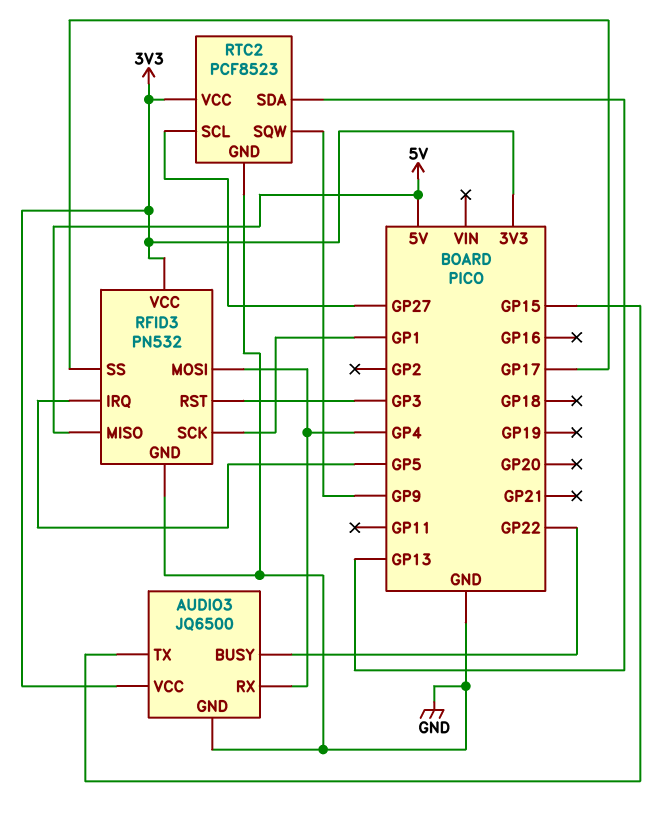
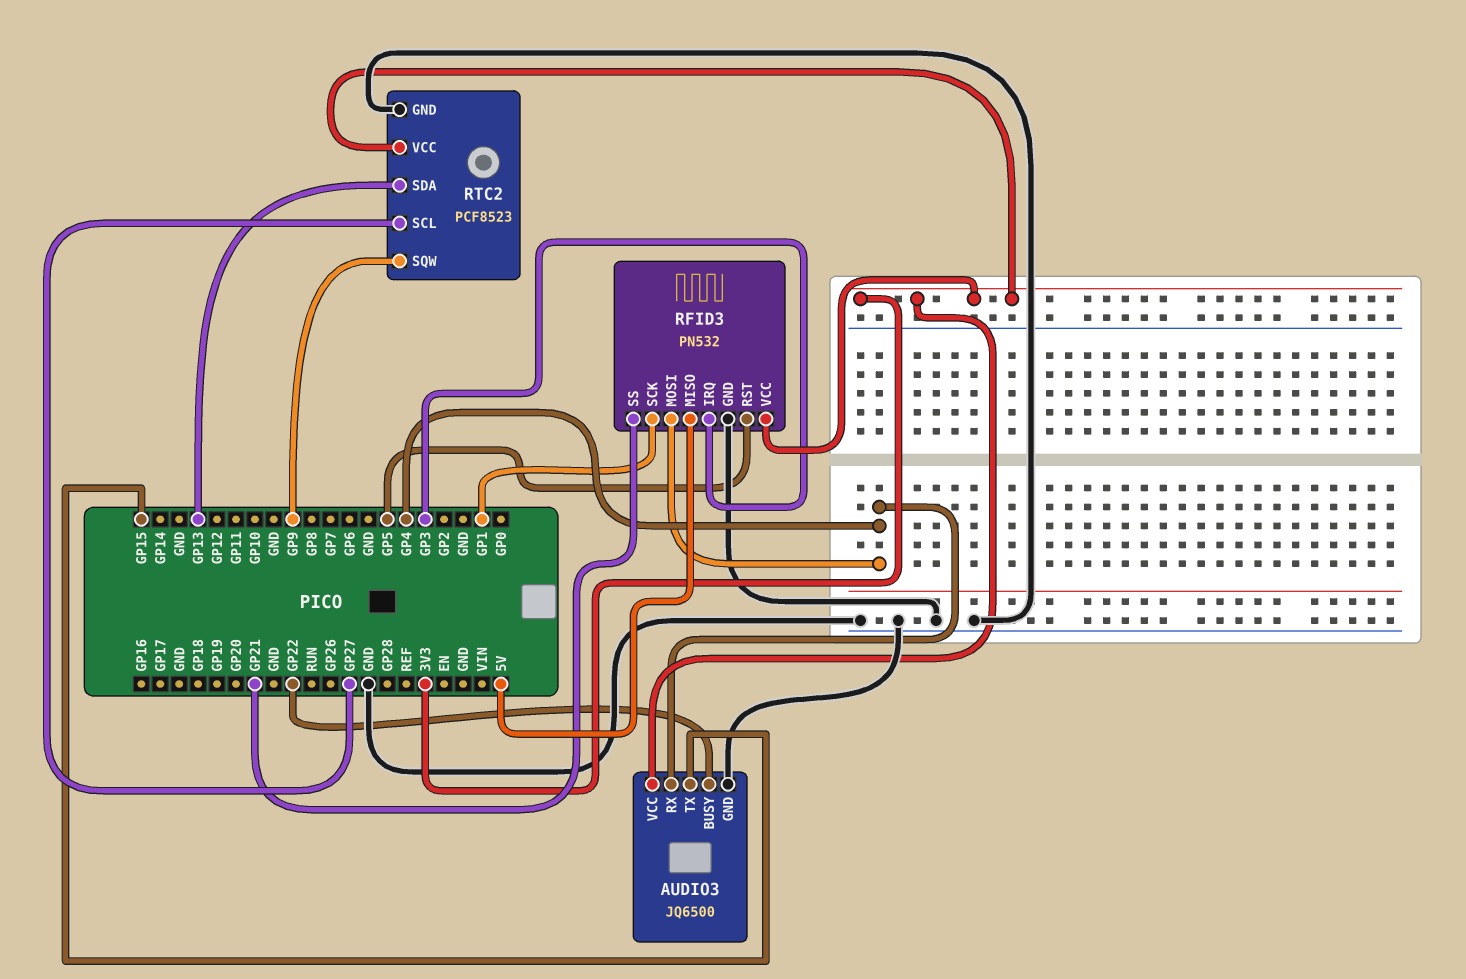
RFID3 pin IRQ: GP5 -> GP3
RFID3 pin RST: GP3 -> GP5
RFID3 pin SS: GP17 -> GP21

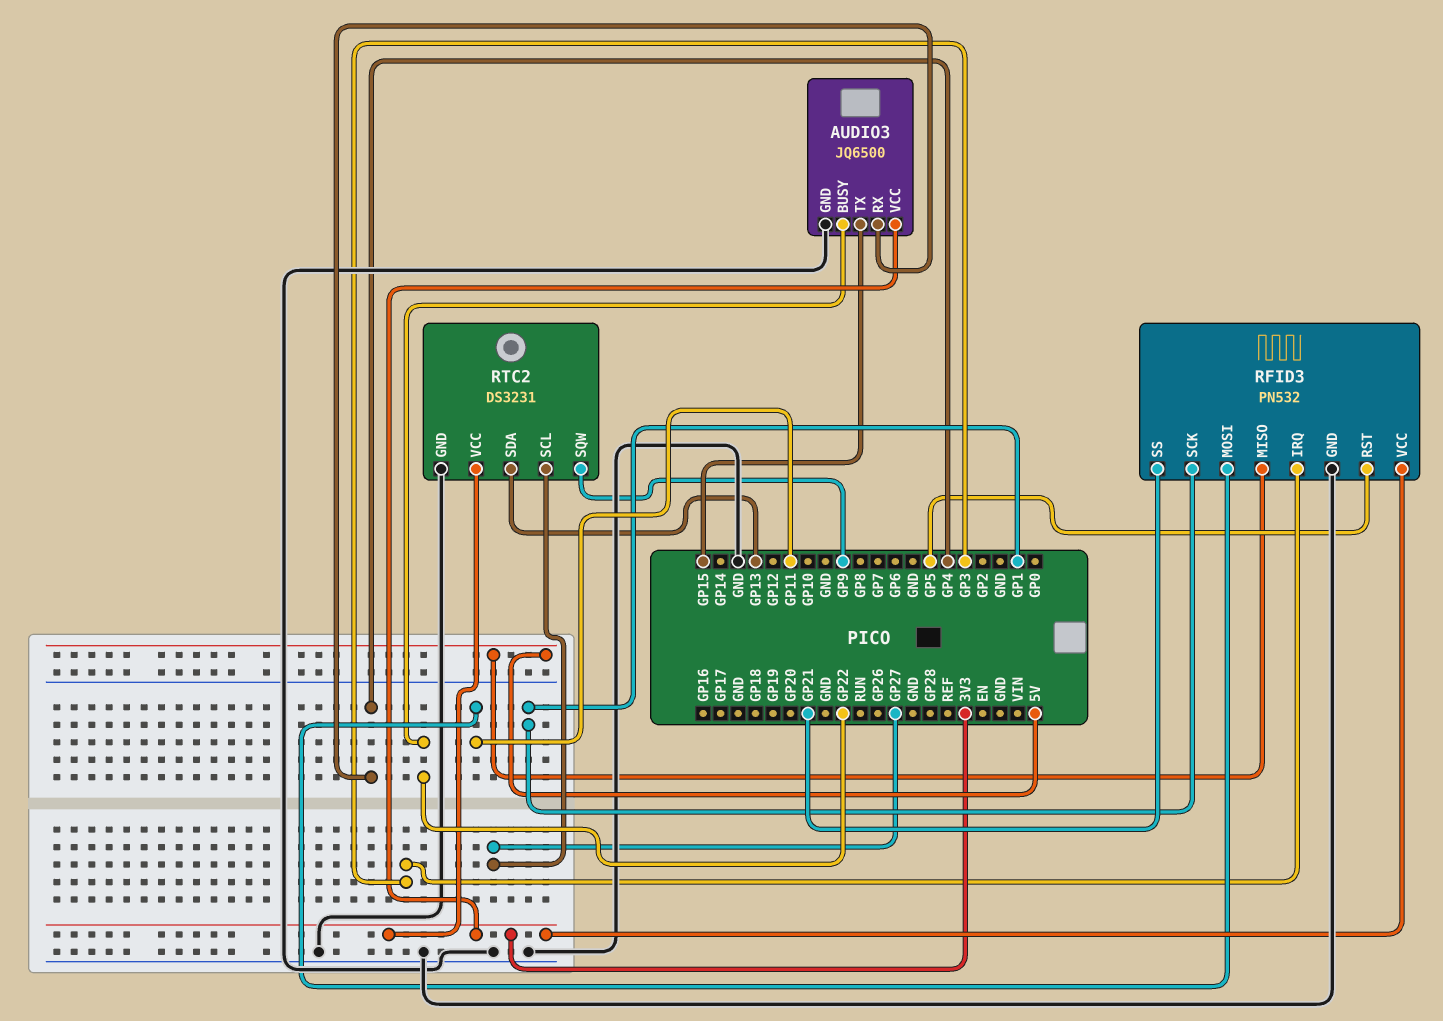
RFID3 pin MOSI: GP4 -> GP11
RTC2: PCF8523 -> DS3231

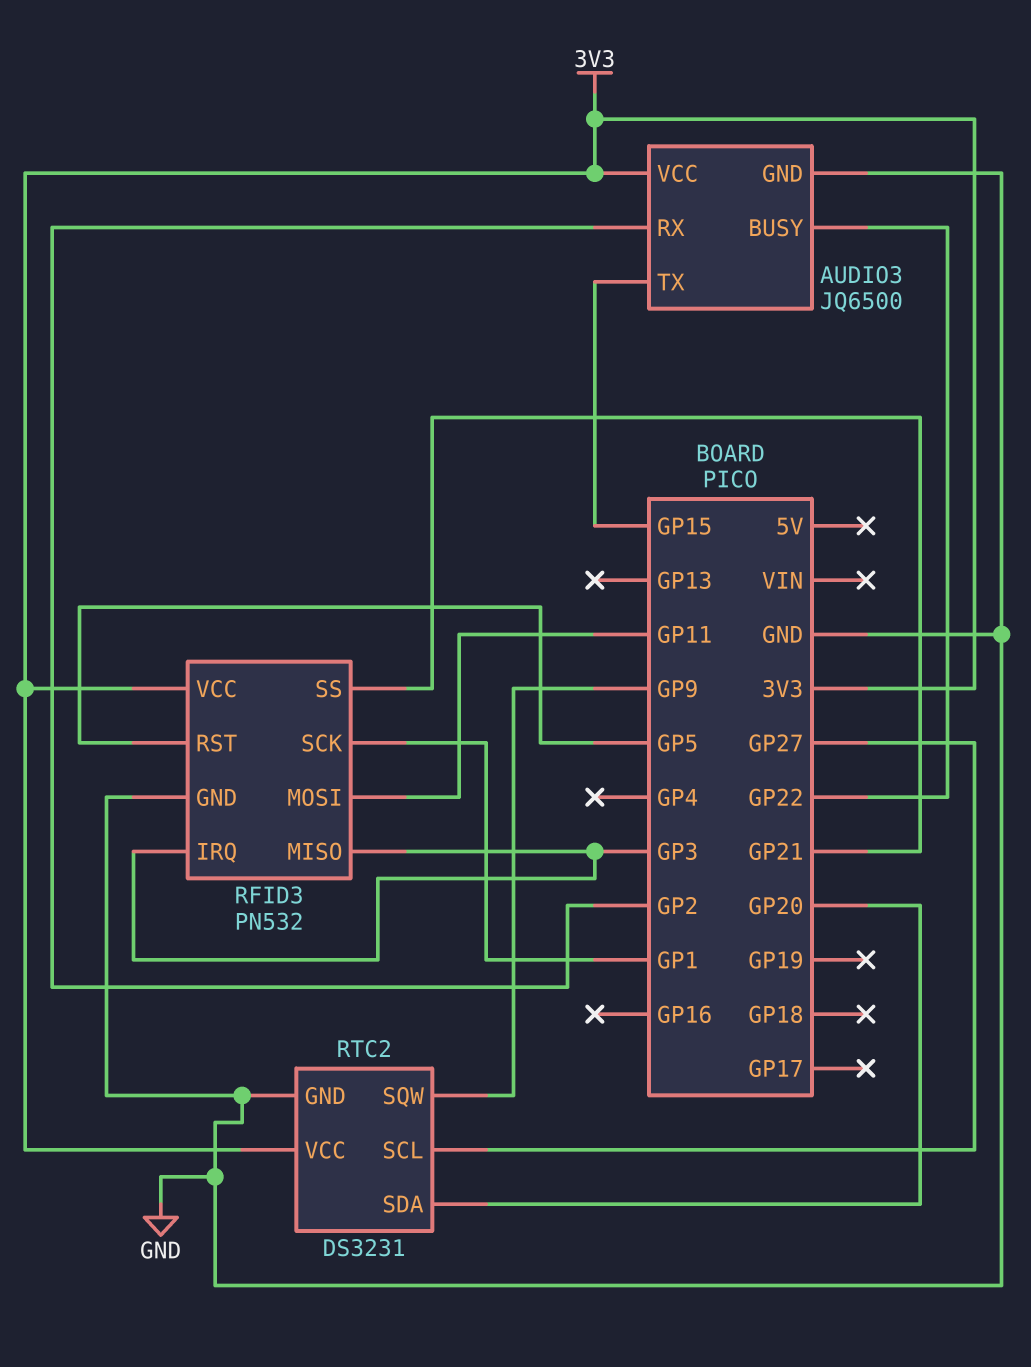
AUDIO3 pin RX: GP4 -> GP2
RFID3 pin MISO: 5V -> GP3
RTC2 pin SDA: GP13 -> GP20

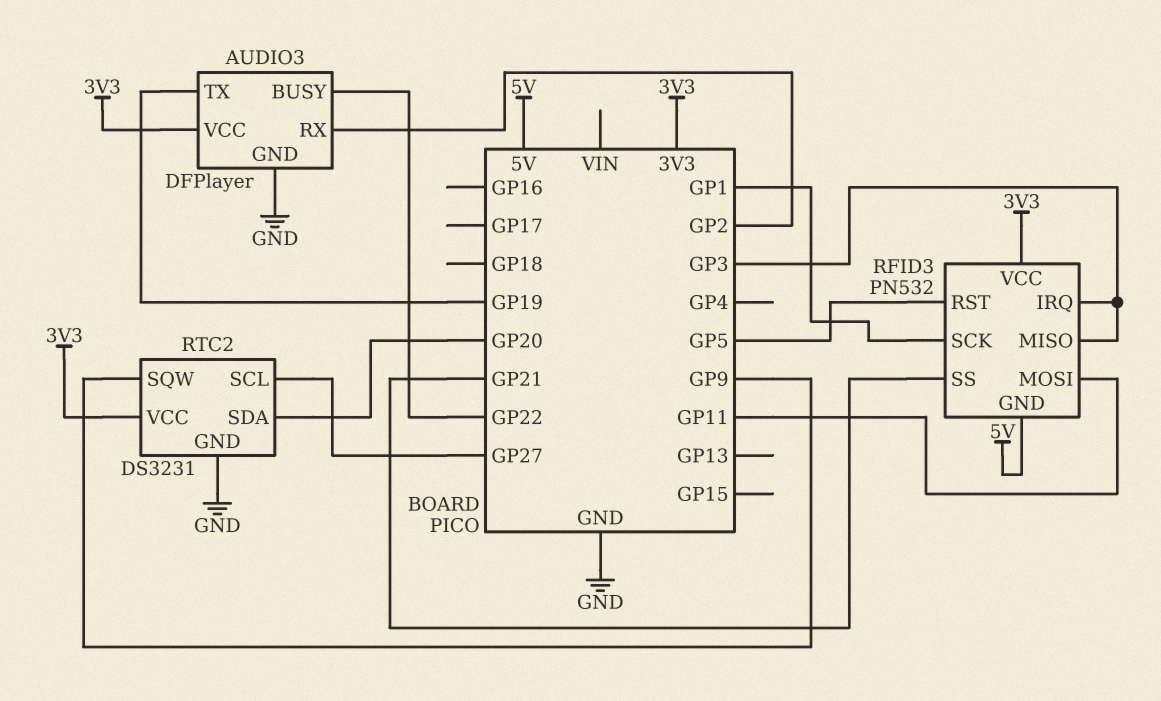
AUDIO3: JQ6500 -> DFPlayer
AUDIO3 pin TX: GP15 -> GP19
RFID3 pin GND: GND -> 5V

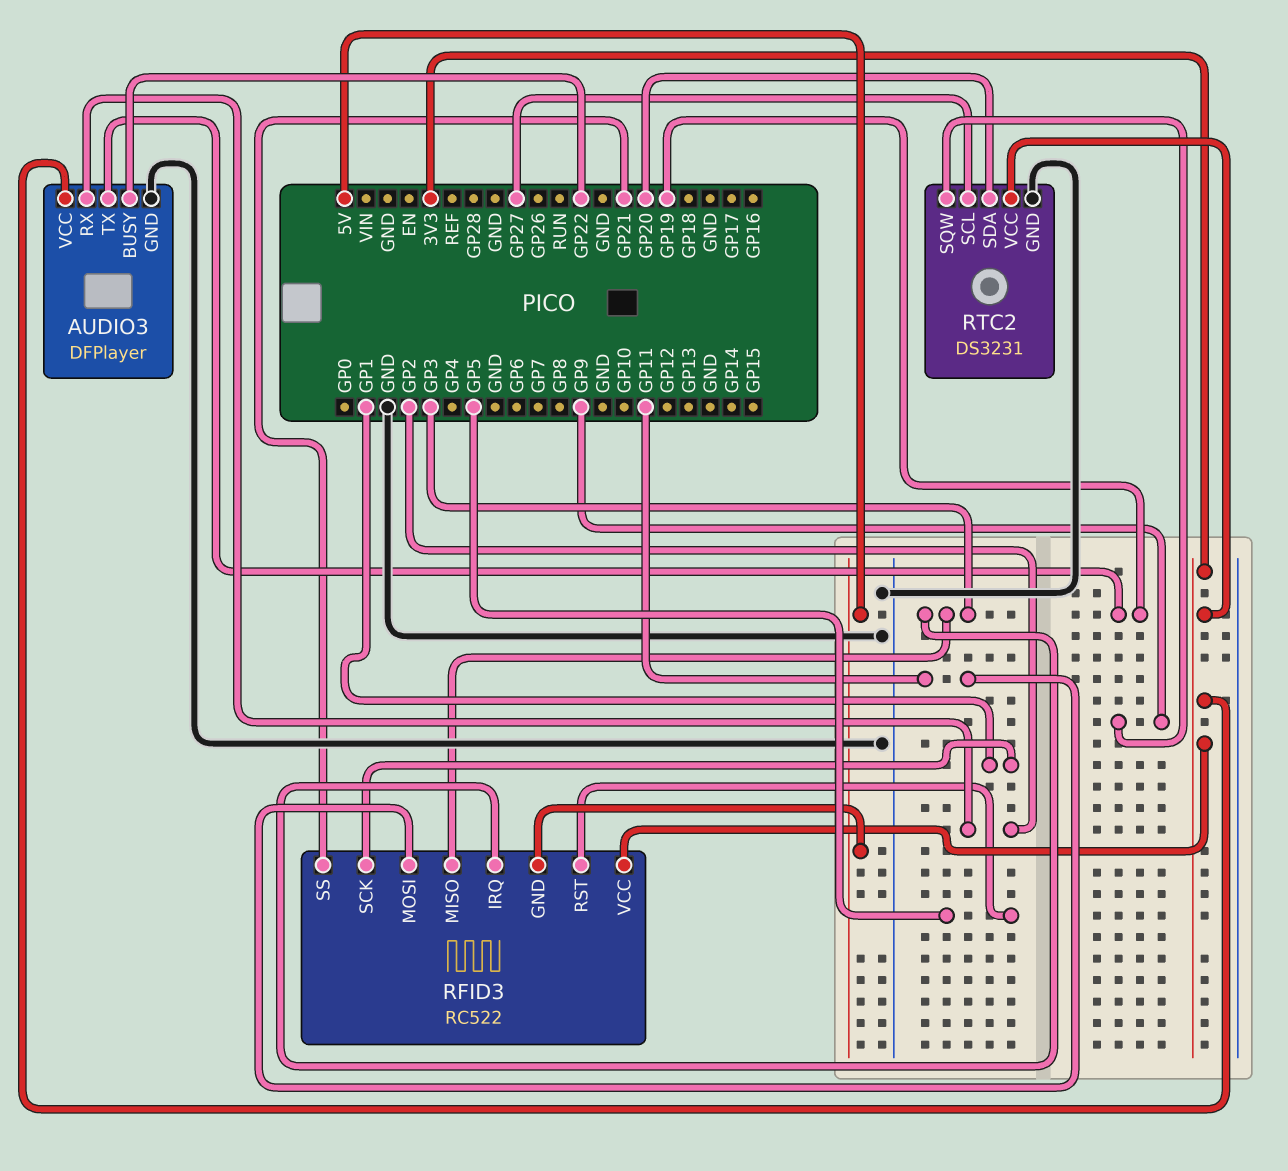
RFID3: PN532 -> RC522

